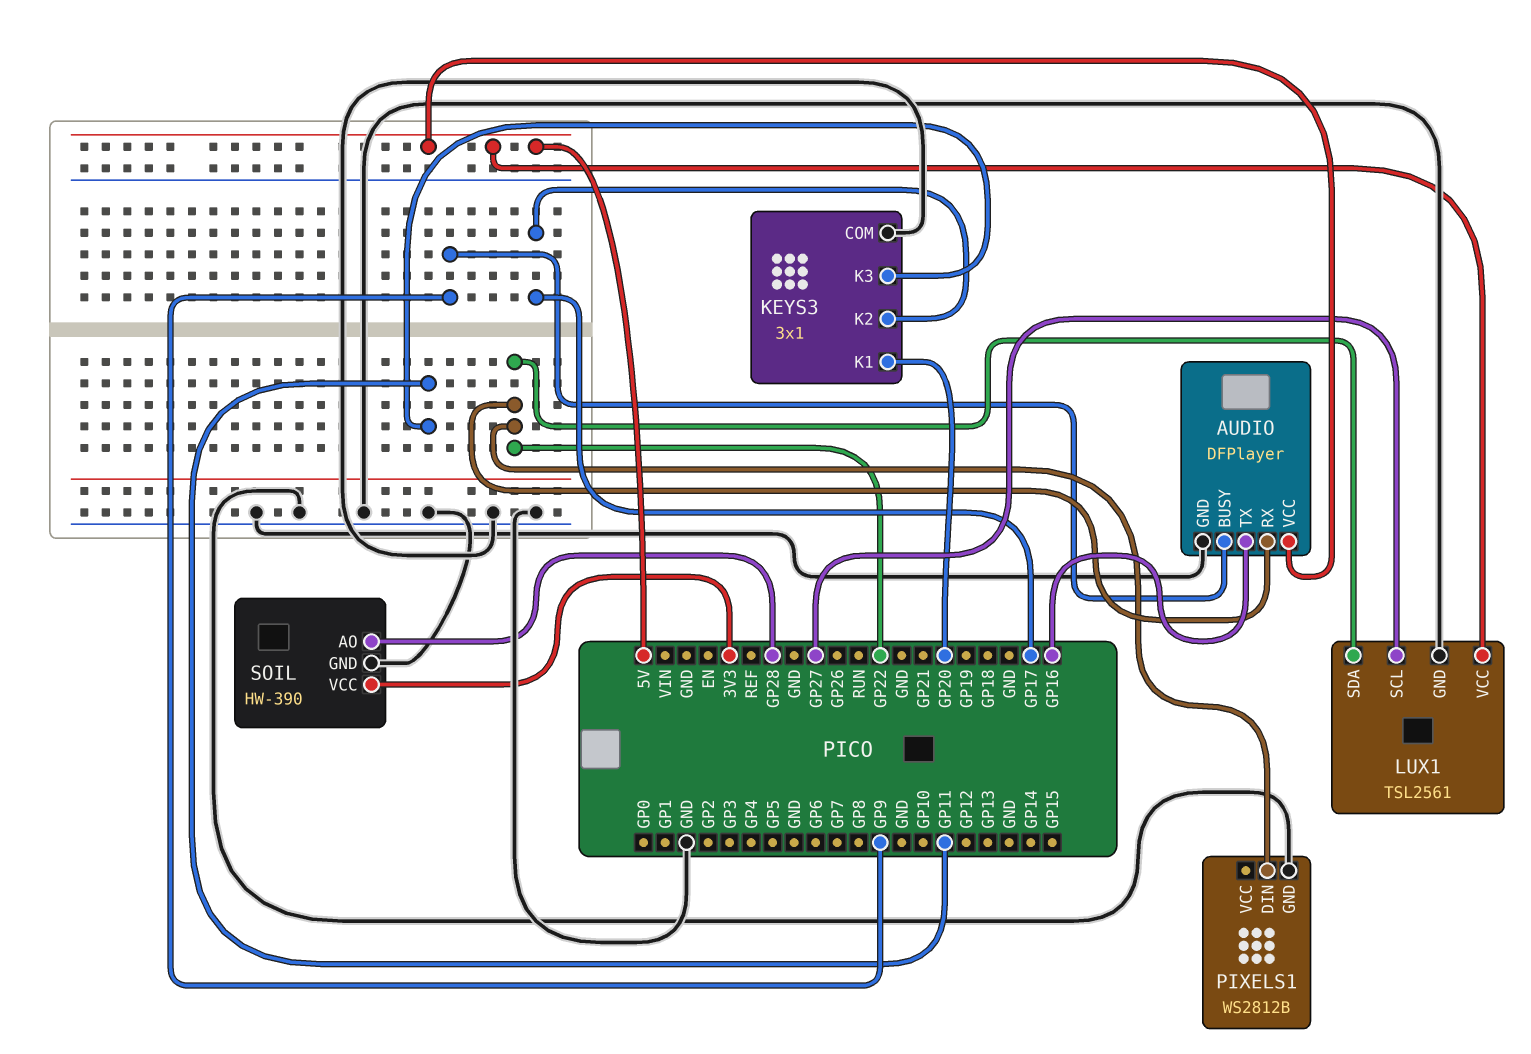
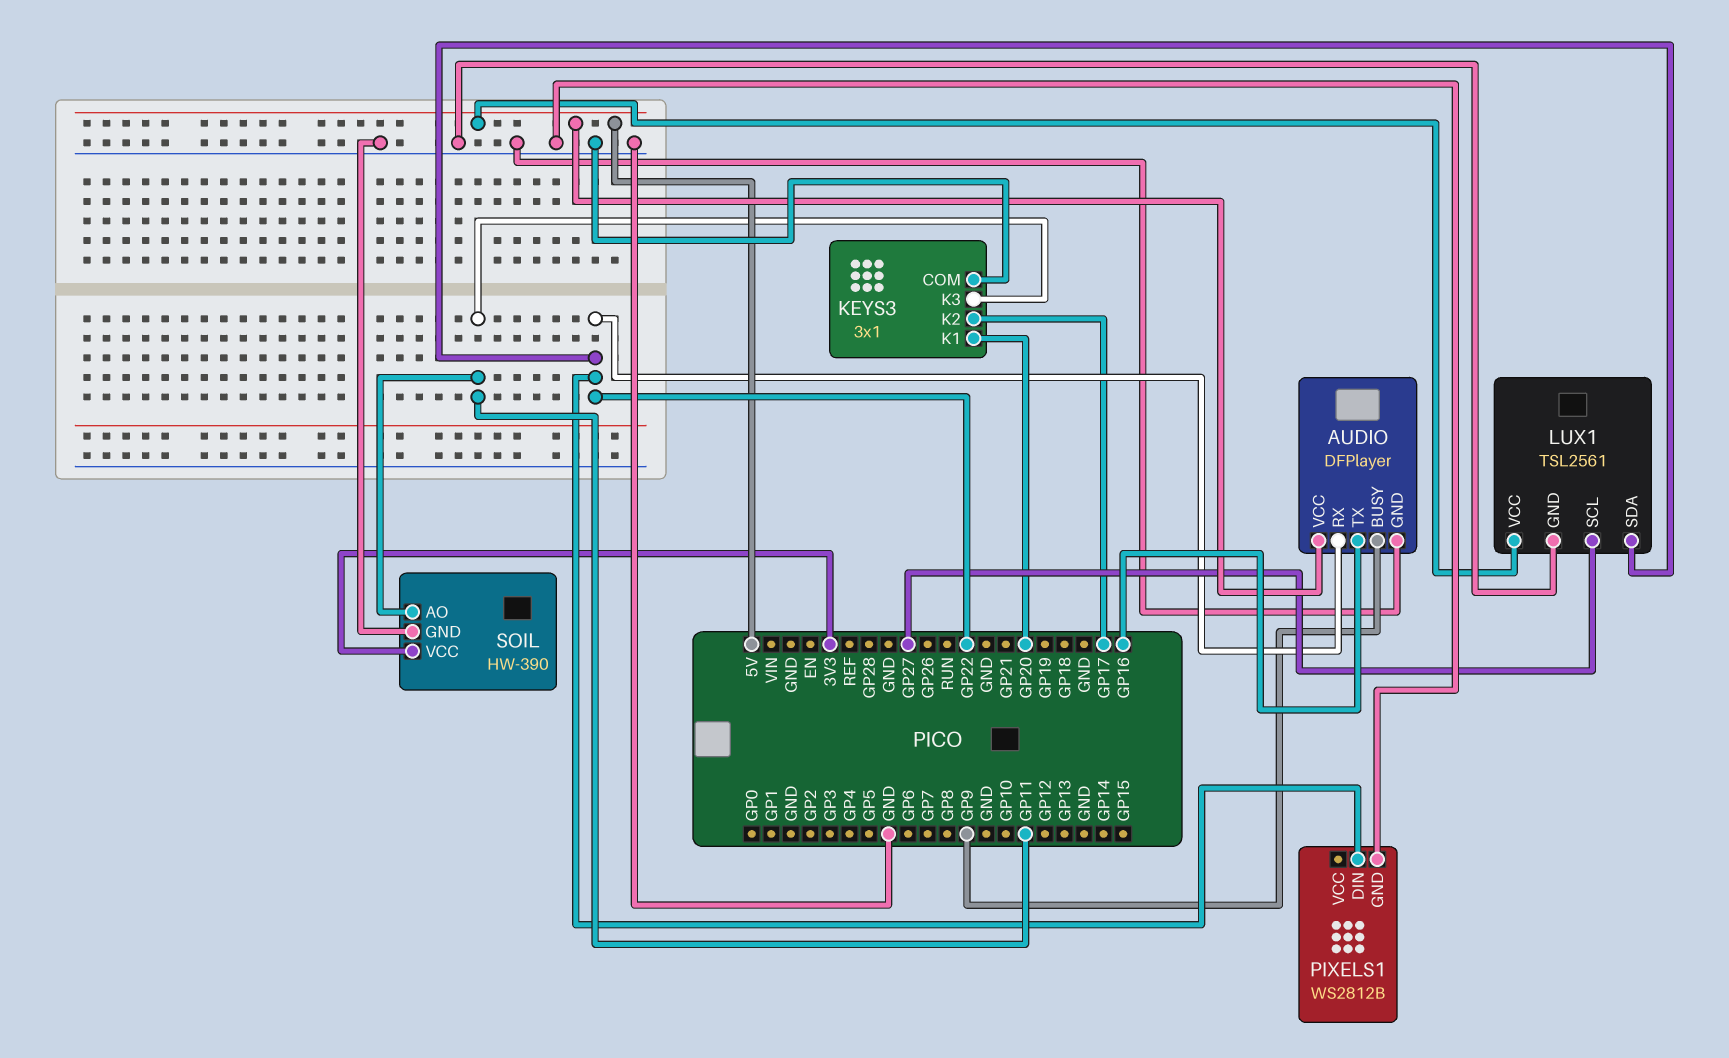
SOIL pin AO: GP28 -> GP11

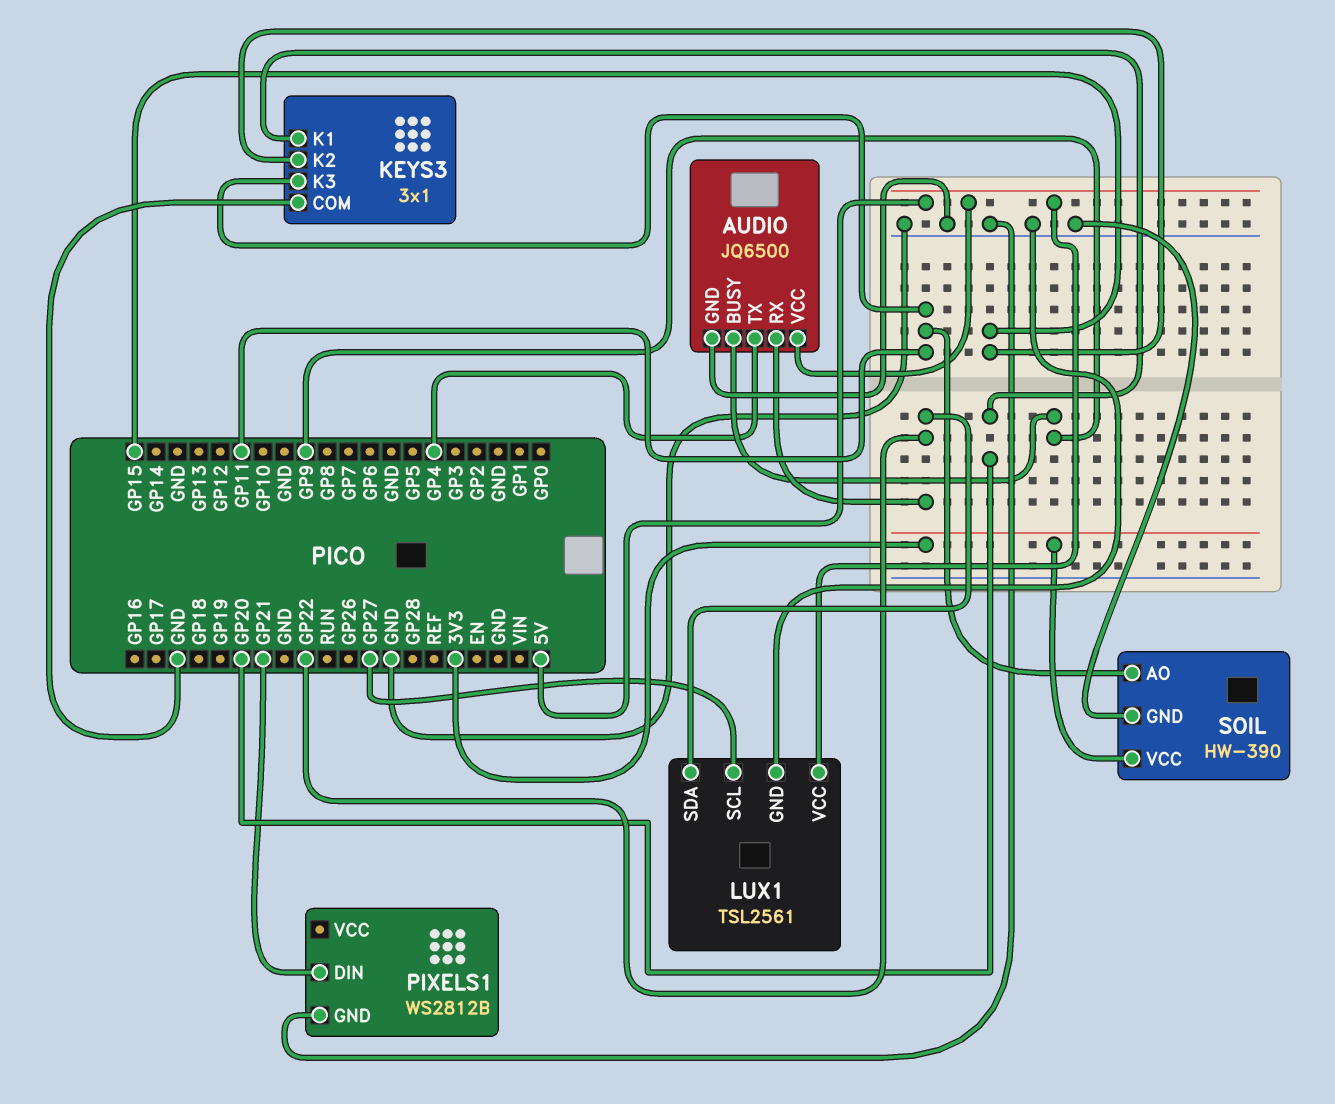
AUDIO: DFPlayer -> JQ6500
AUDIO pin TX: GP16 -> GP4
KEYS3 pin K2: GP17 -> GP15
PIXELS1 pin DIN: GP22 -> GP21

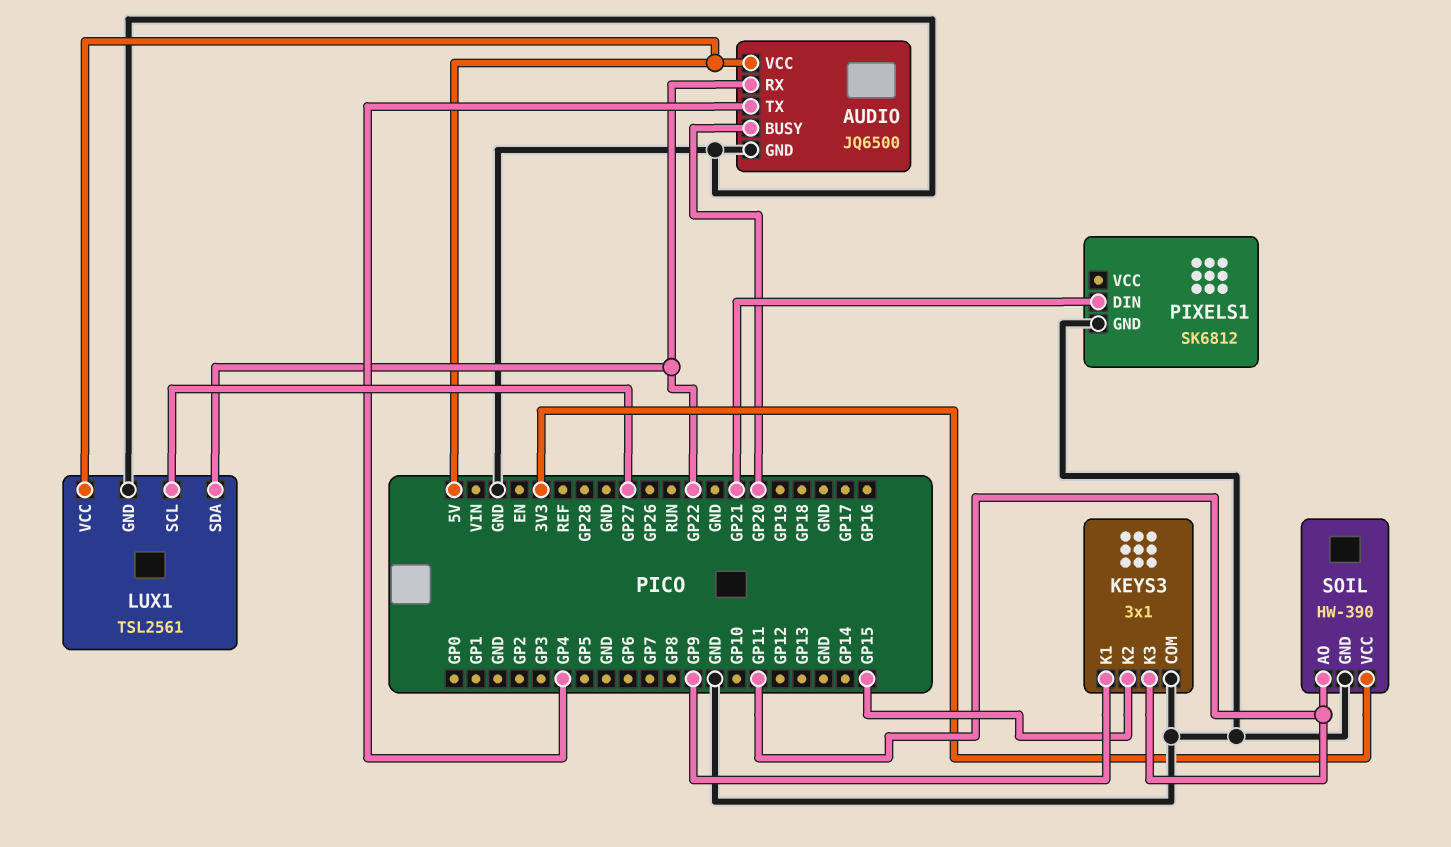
AUDIO pin BUSY: GP9 -> GP20
KEYS3 pin K1: GP20 -> GP9
PIXELS1: WS2812B -> SK6812

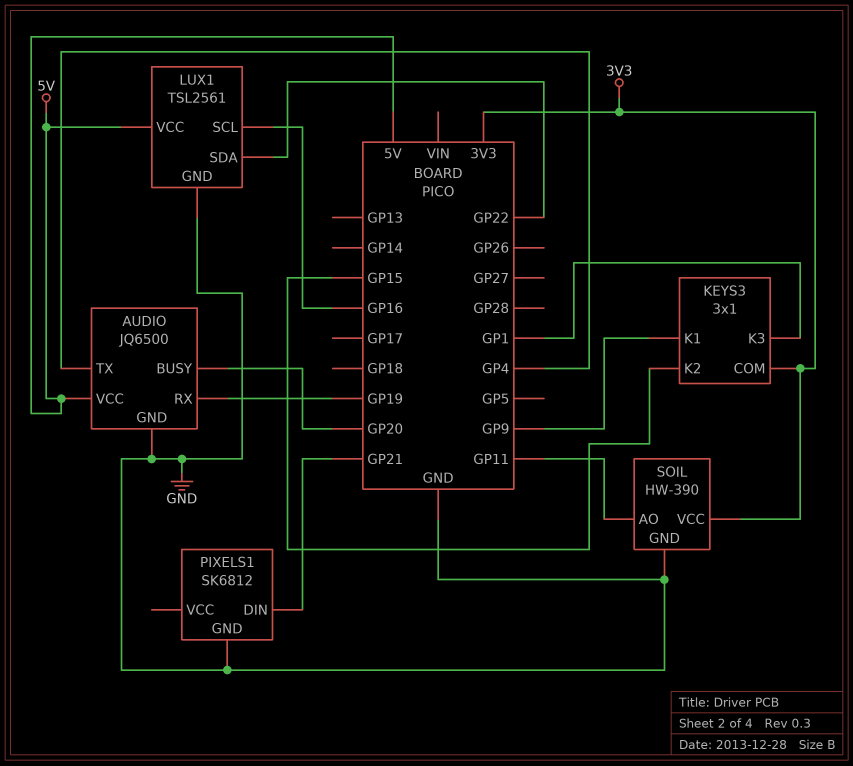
AUDIO pin RX: GP22 -> GP19
KEYS3 pin COM: GND -> 3V3
KEYS3 pin K3: GP11 -> GP1
LUX1 pin SCL: GP27 -> GP16

